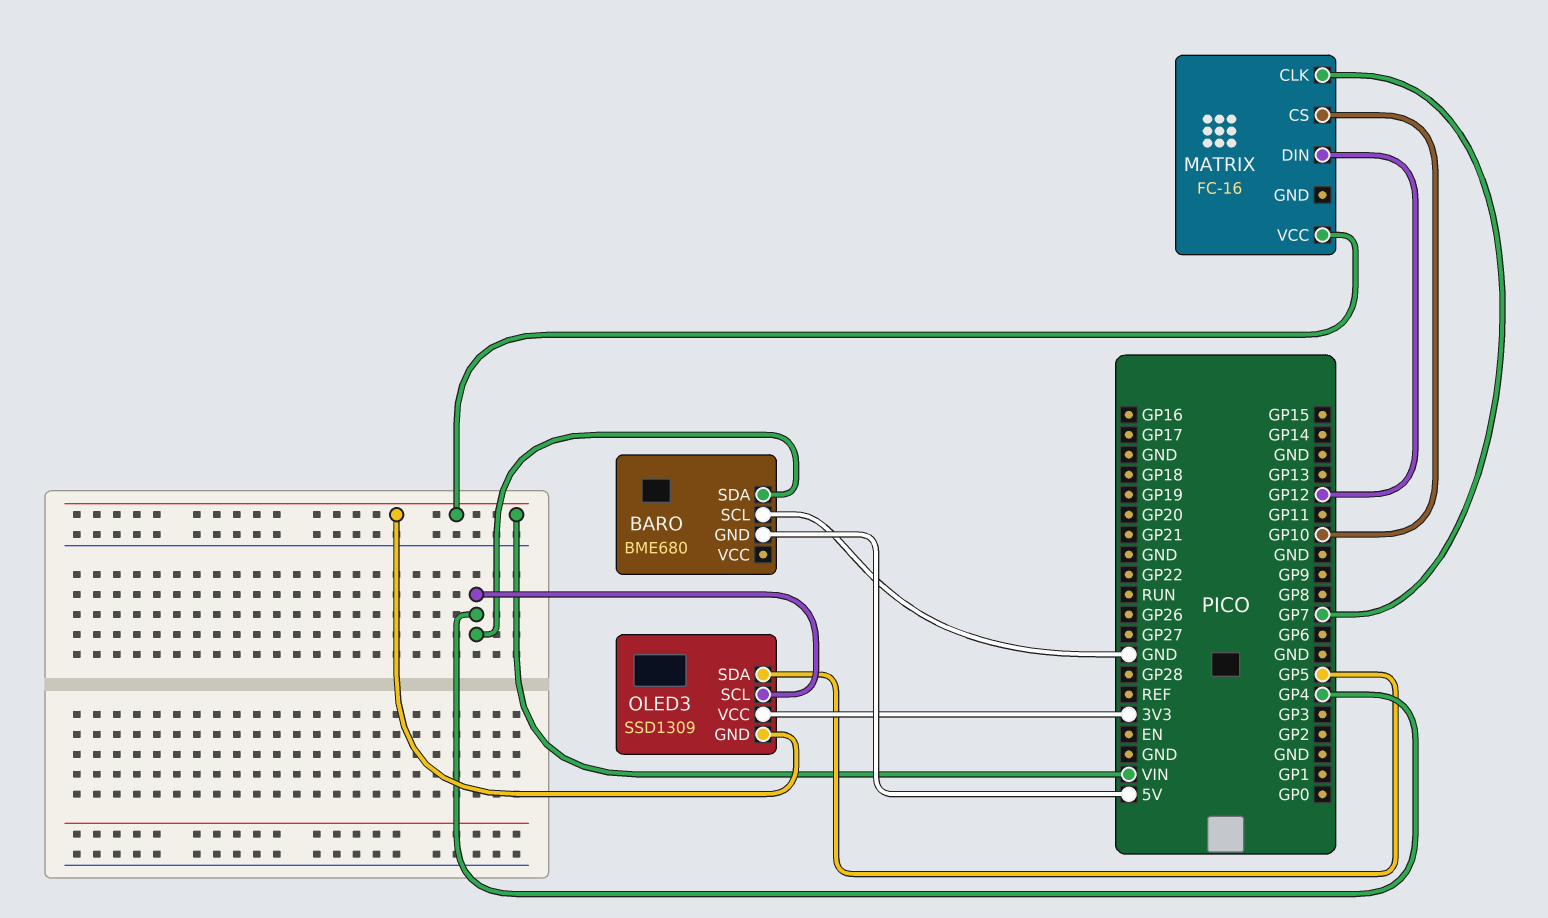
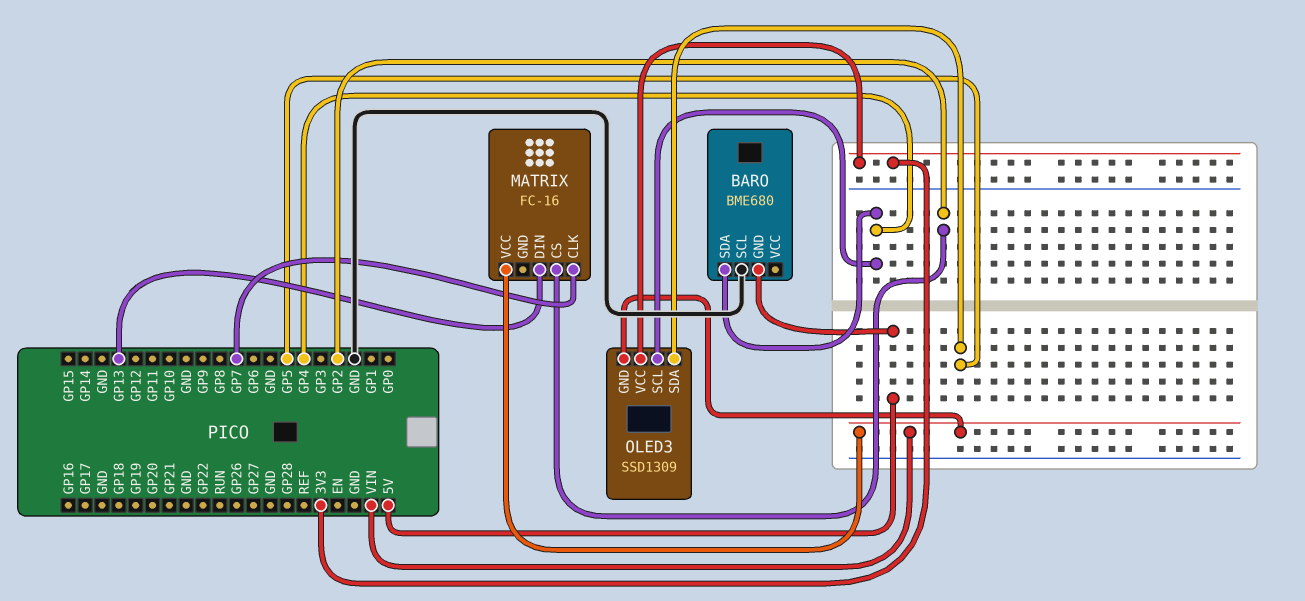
MATRIX pin CS: GP10 -> GP2
MATRIX pin DIN: GP12 -> GP13

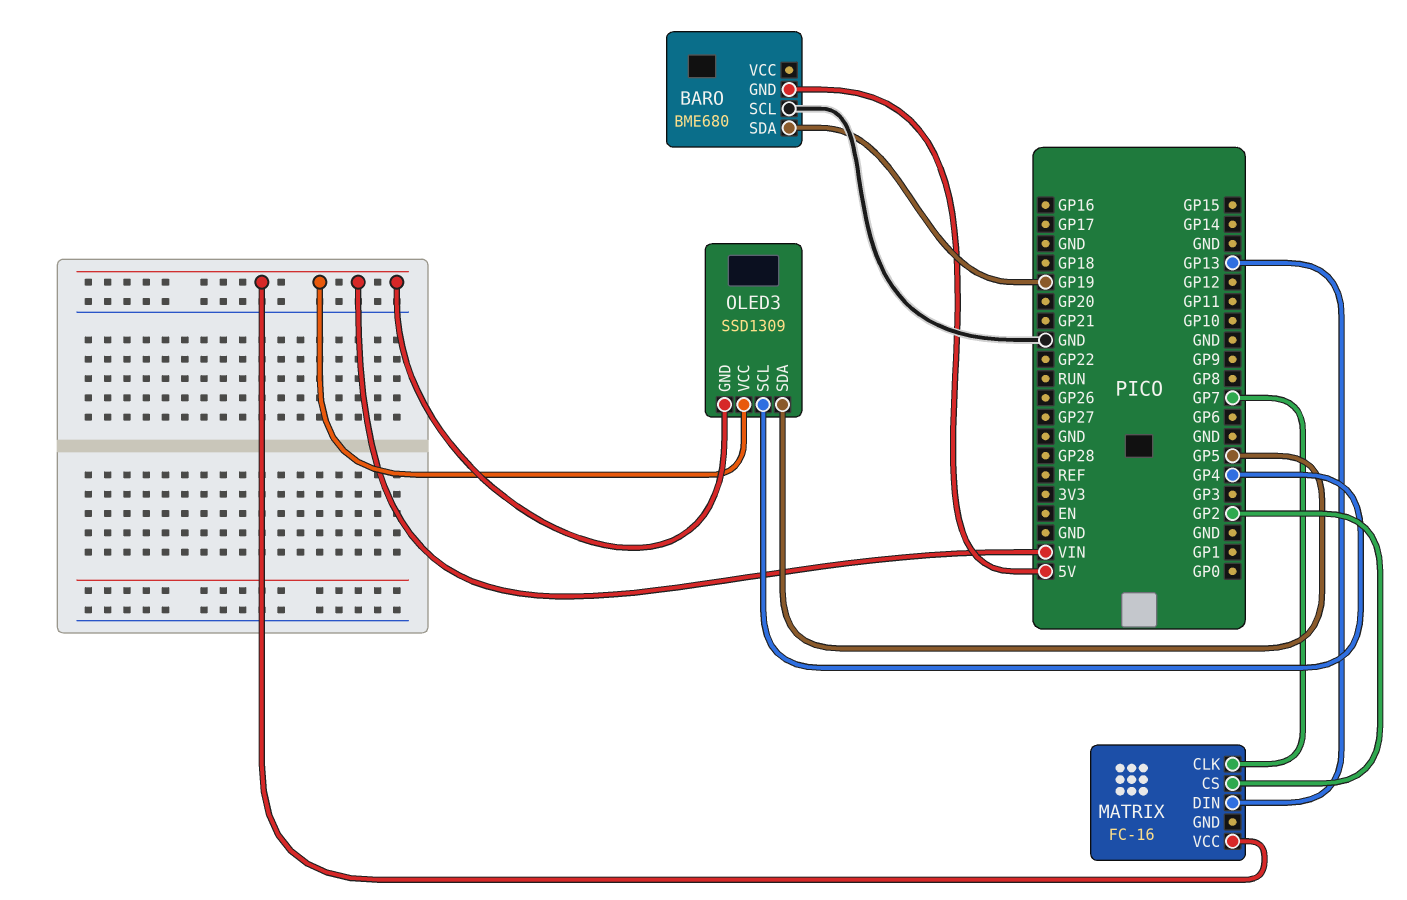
BARO pin SDA: GP4 -> GP19
OLED3 pin VCC: 3V3 -> VIN

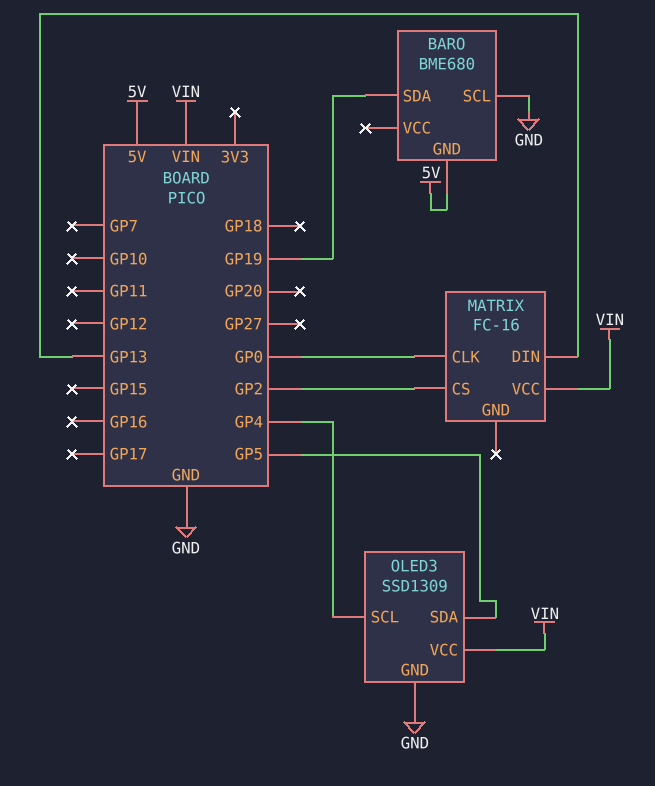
MATRIX pin CLK: GP7 -> GP0
OLED3 pin GND: VIN -> GND

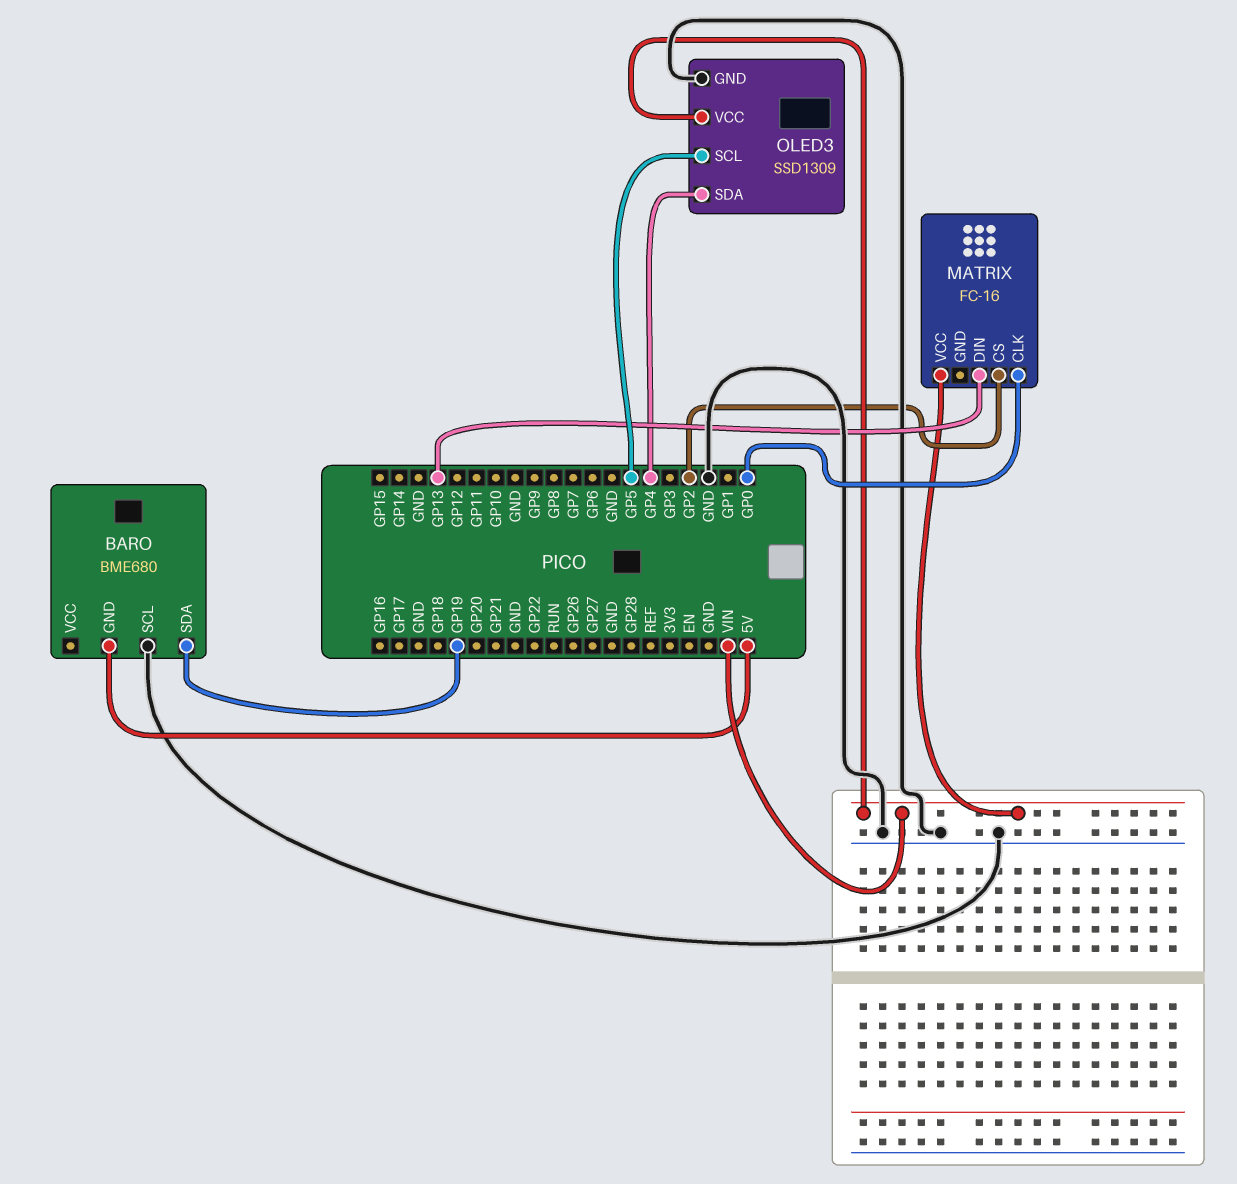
OLED3 pin SCL: GP4 -> GP5
OLED3 pin SDA: GP5 -> GP4

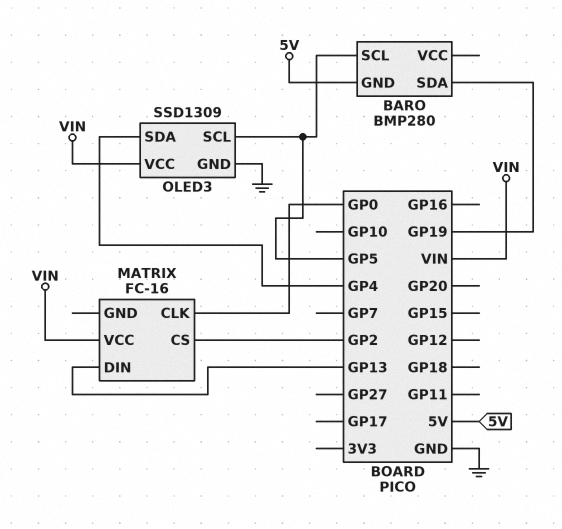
BARO: BME680 -> BMP280
BARO pin SCL: GND -> GP5

